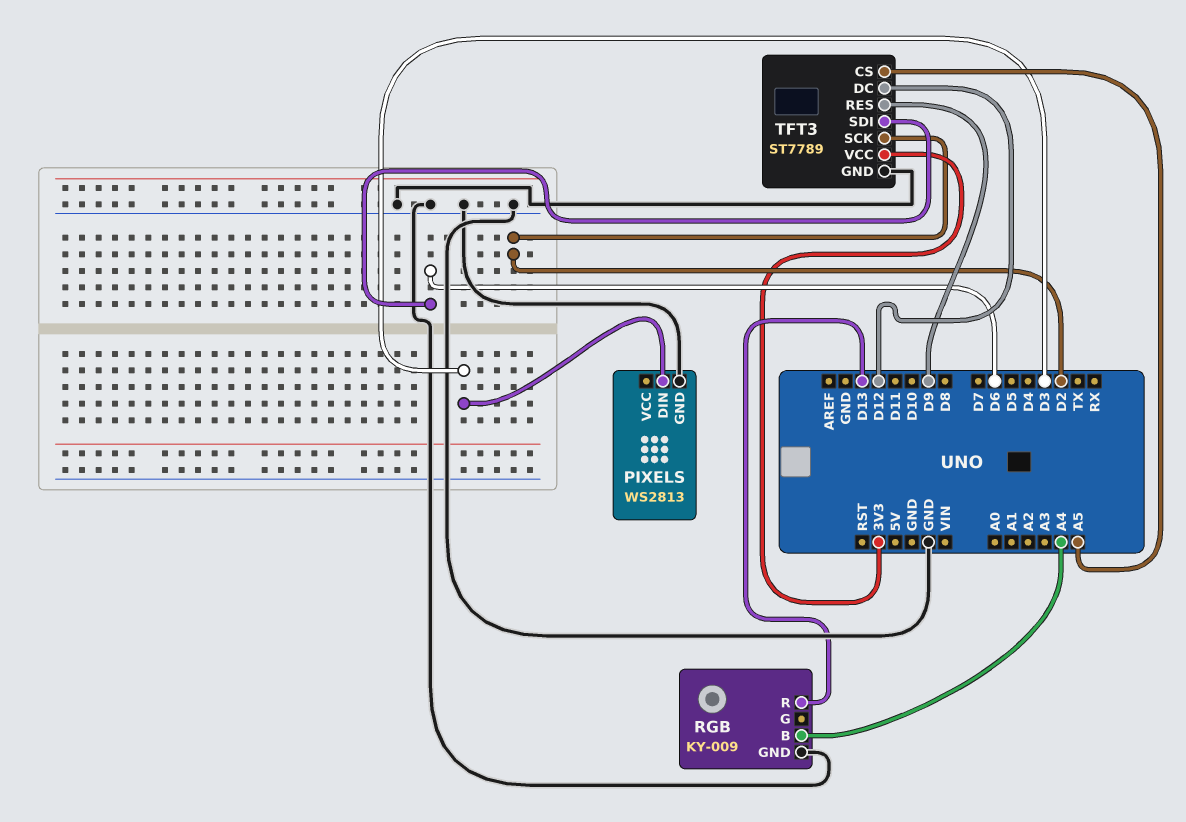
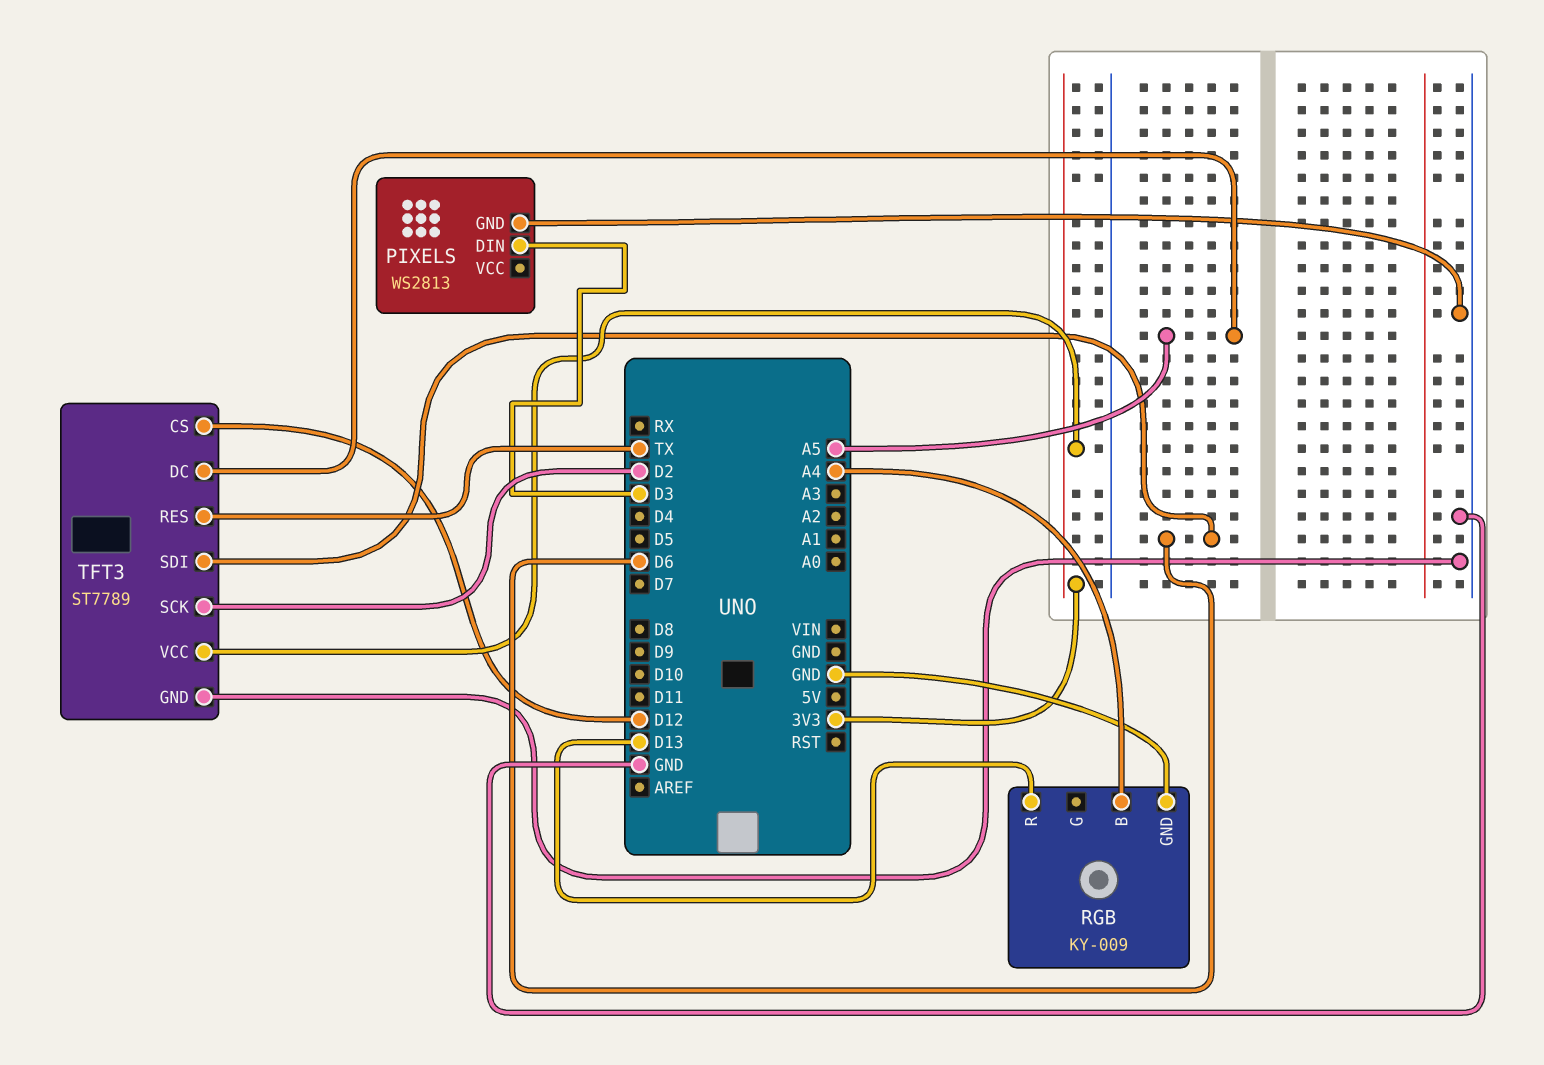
TFT3 pin CS: A5 -> D12
TFT3 pin DC: D12 -> A5
TFT3 pin RES: D9 -> TX

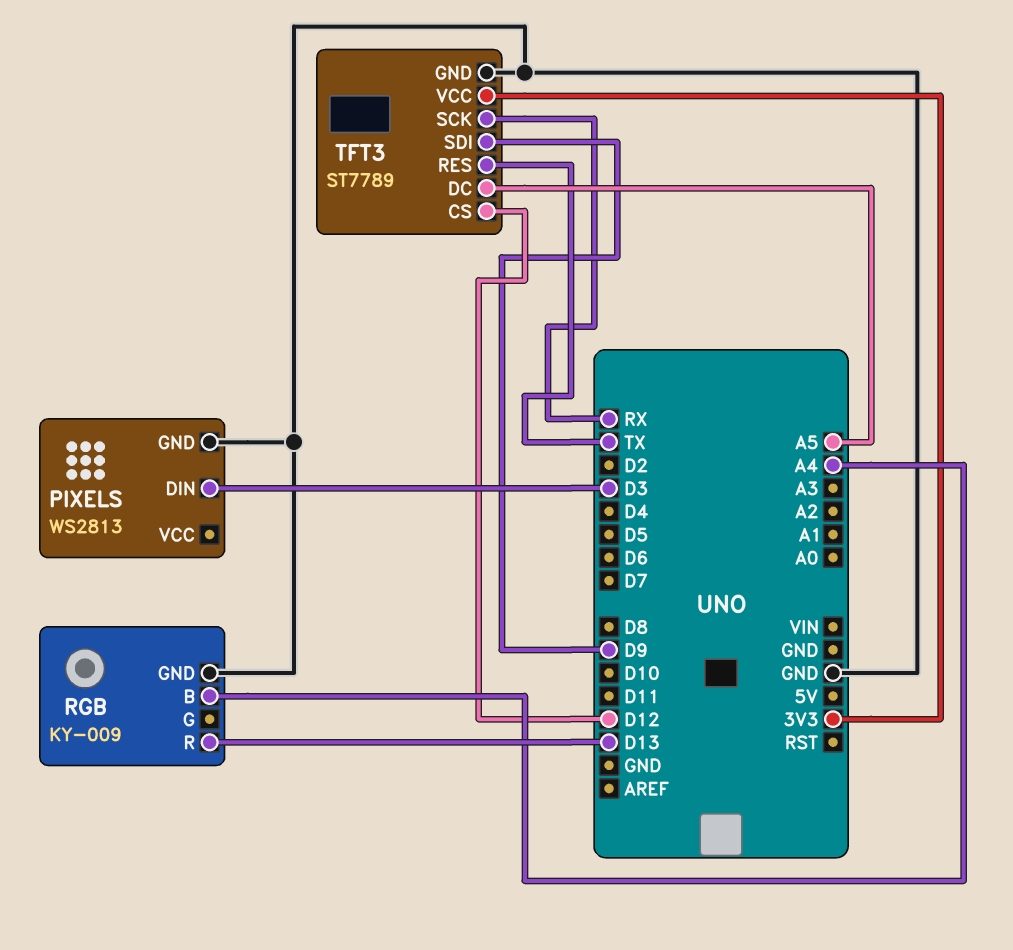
TFT3 pin SCK: D2 -> RX
TFT3 pin SDI: D6 -> D9

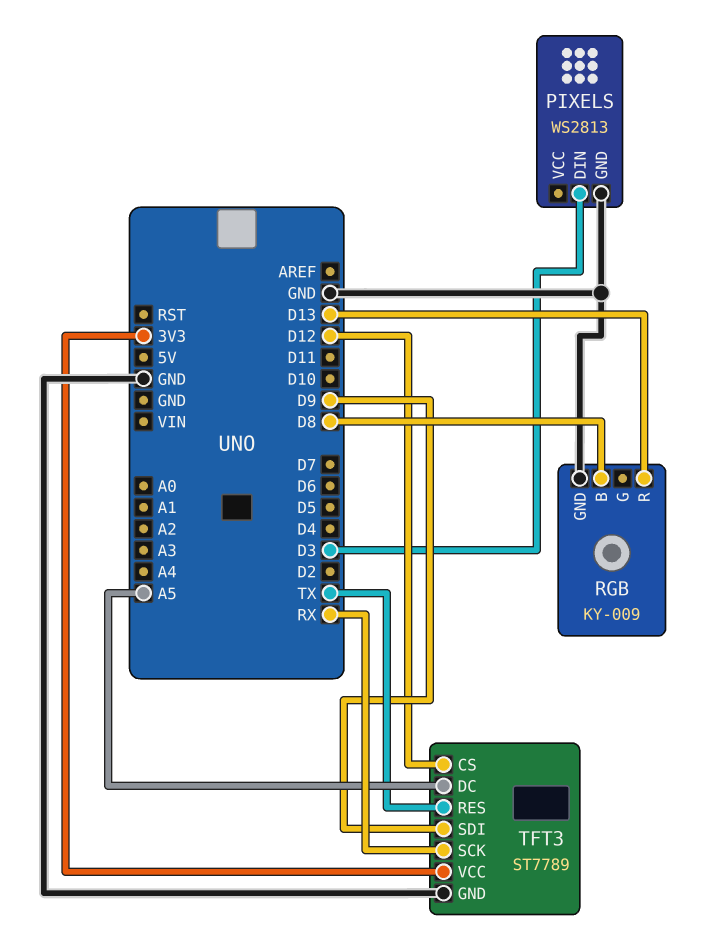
RGB pin B: A4 -> D8

